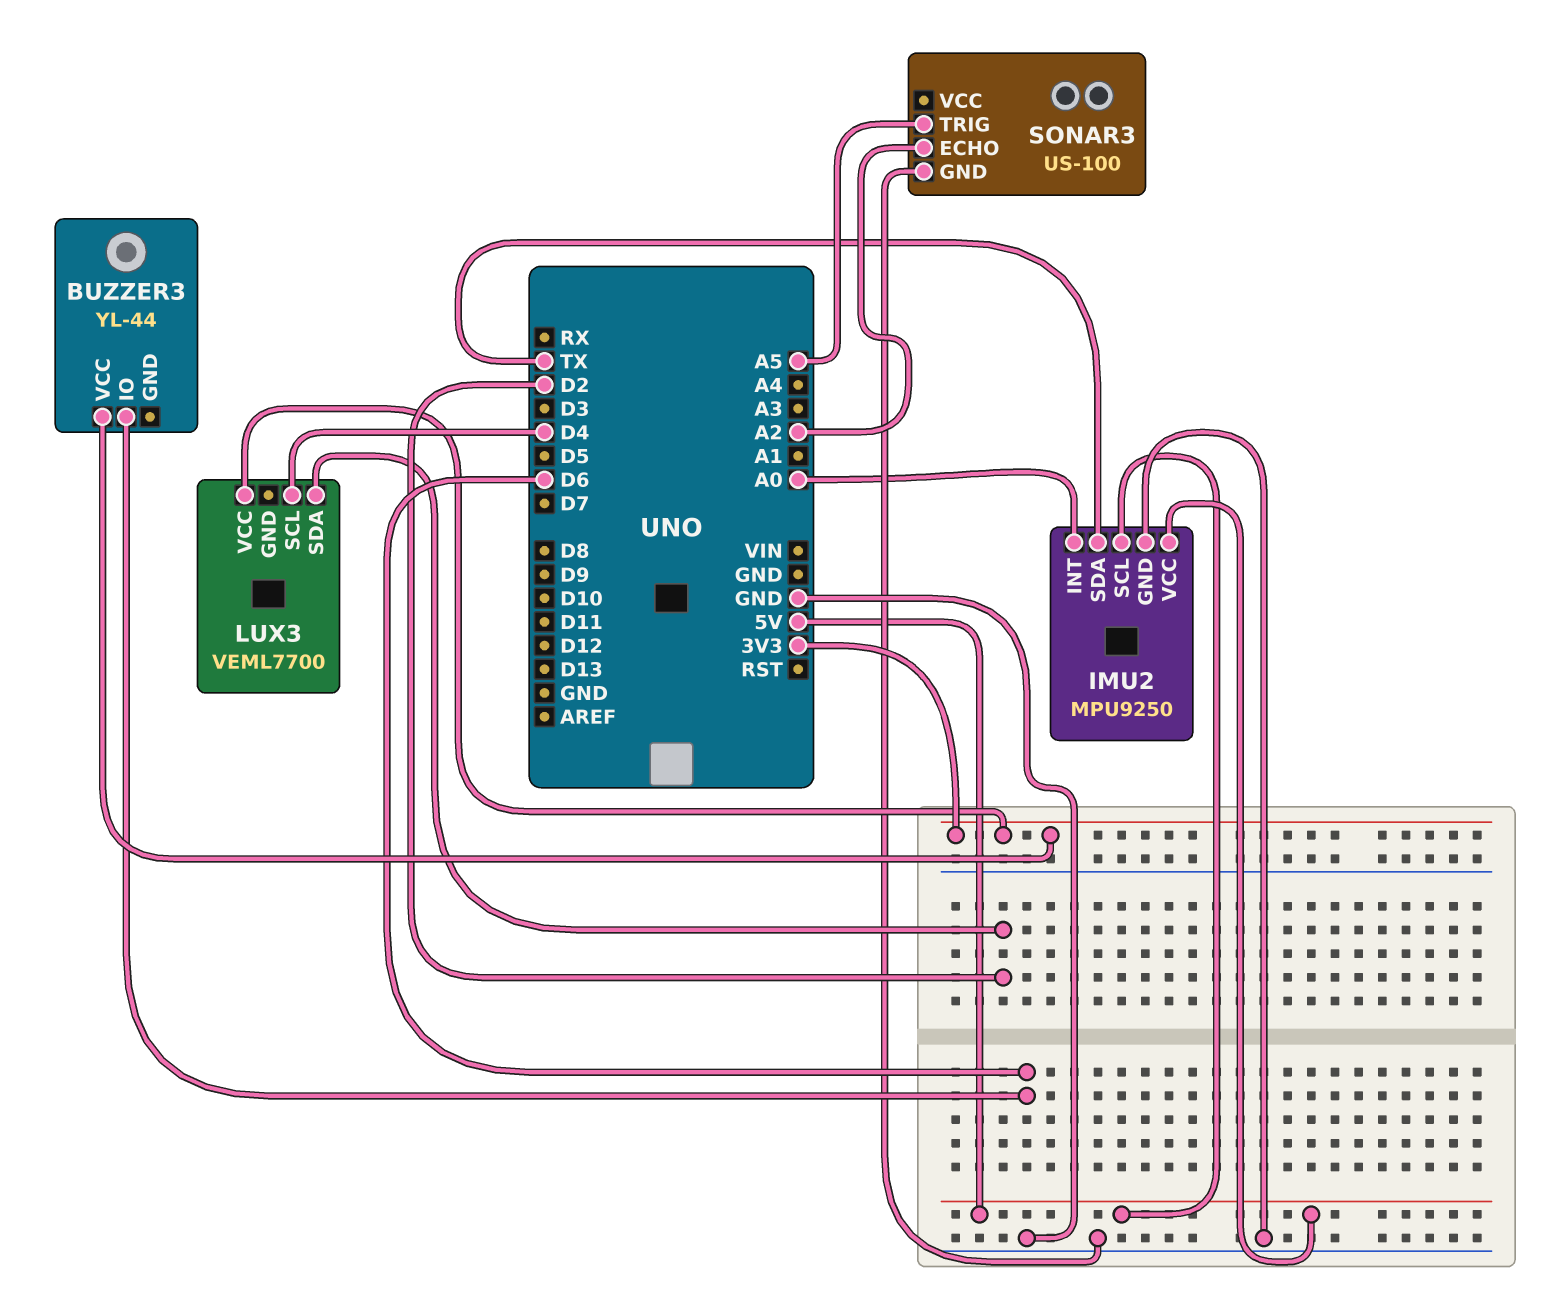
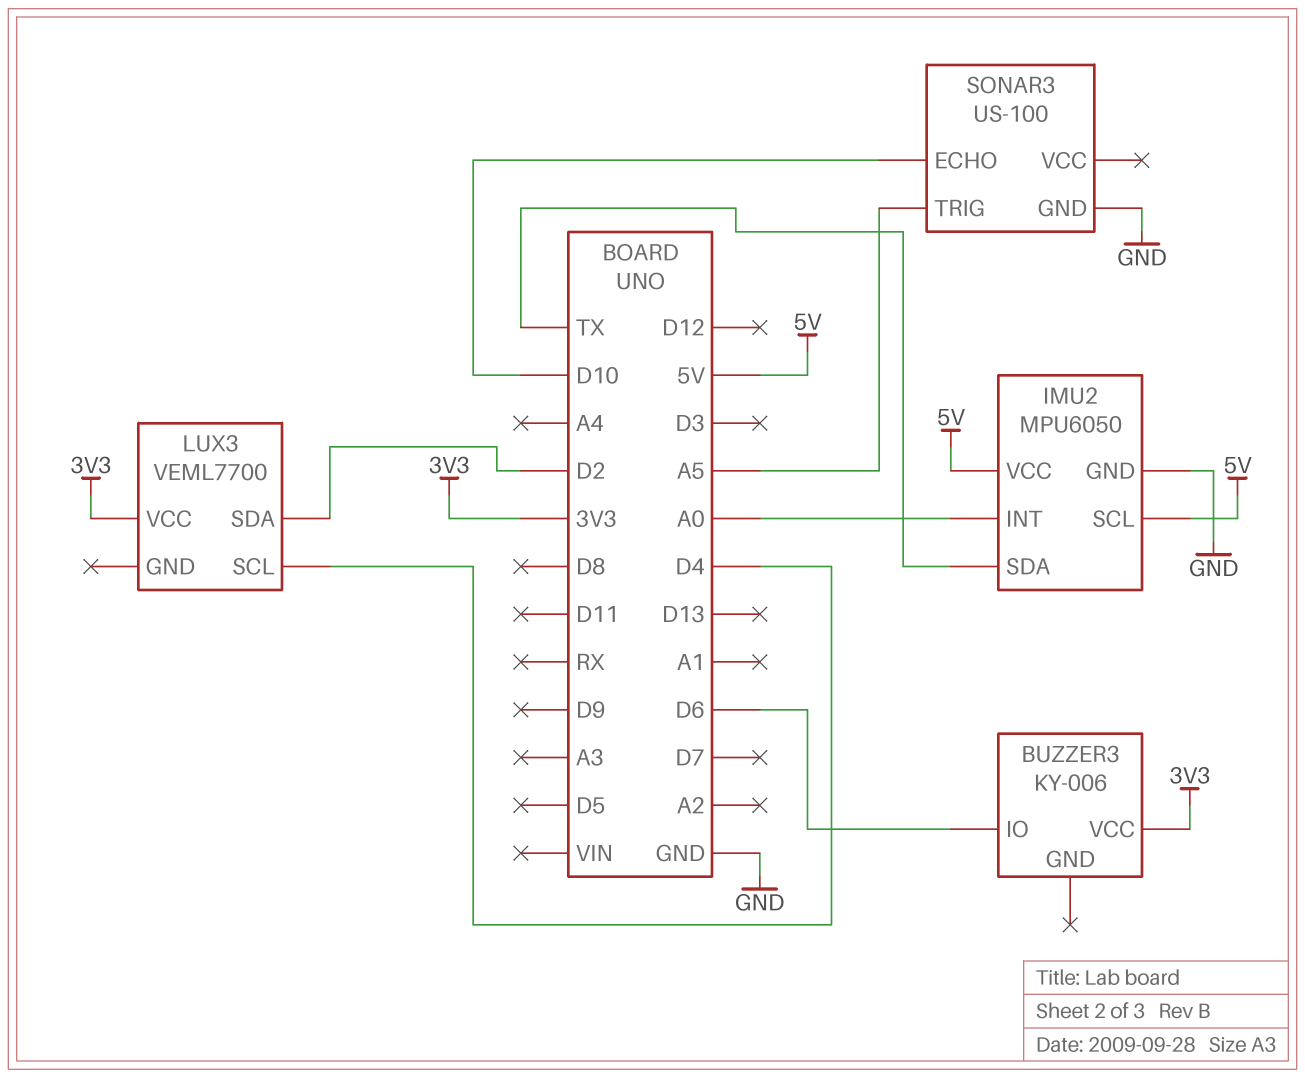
BUZZER3: YL-44 -> KY-006
IMU2: MPU9250 -> MPU6050
SONAR3 pin ECHO: A2 -> D10

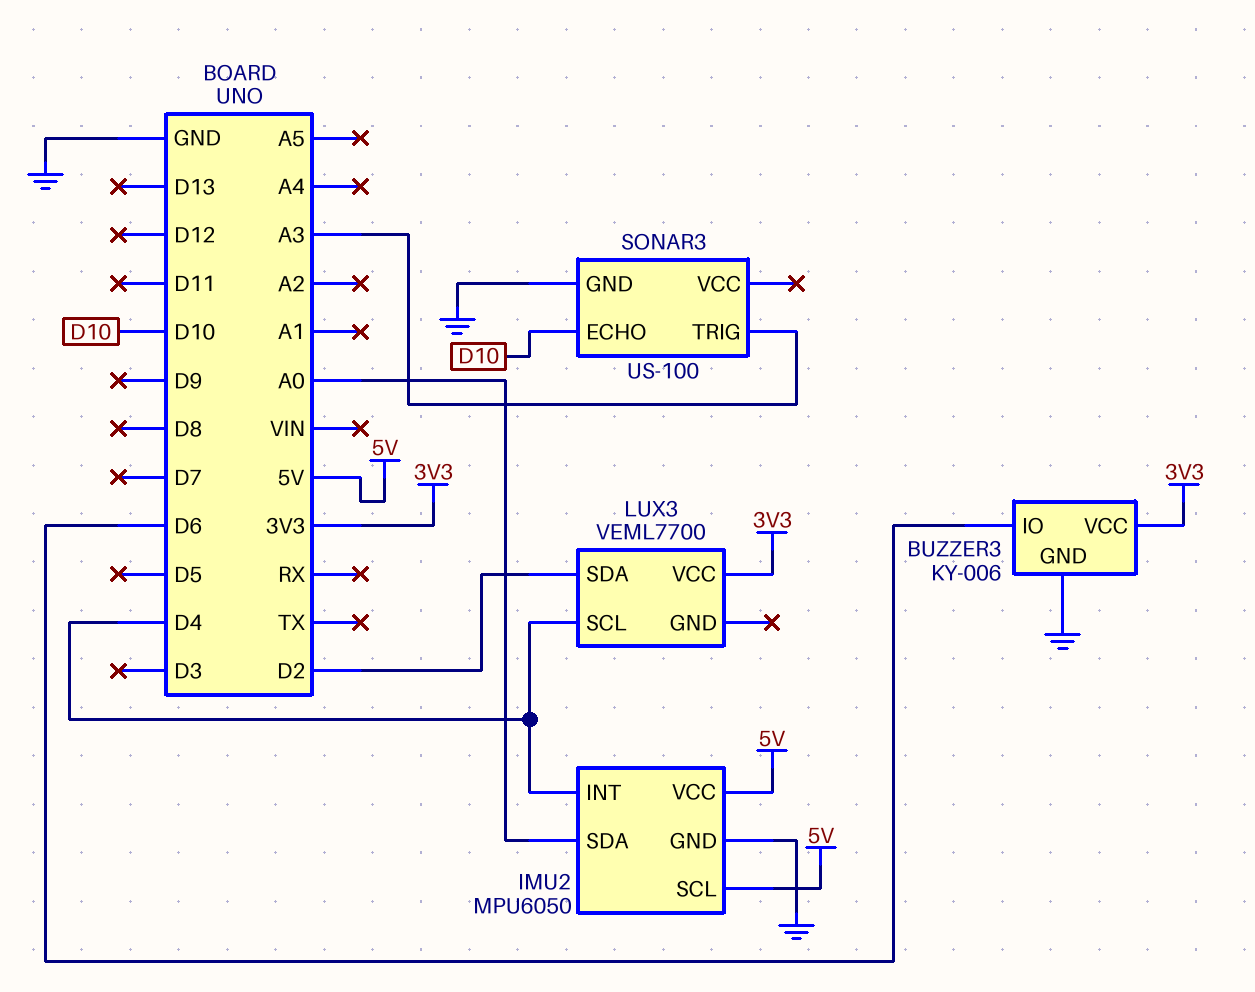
BUZZER3 pin GND: none -> GND
IMU2 pin INT: A0 -> D4
IMU2 pin SDA: TX -> A0
SONAR3 pin TRIG: A5 -> A3

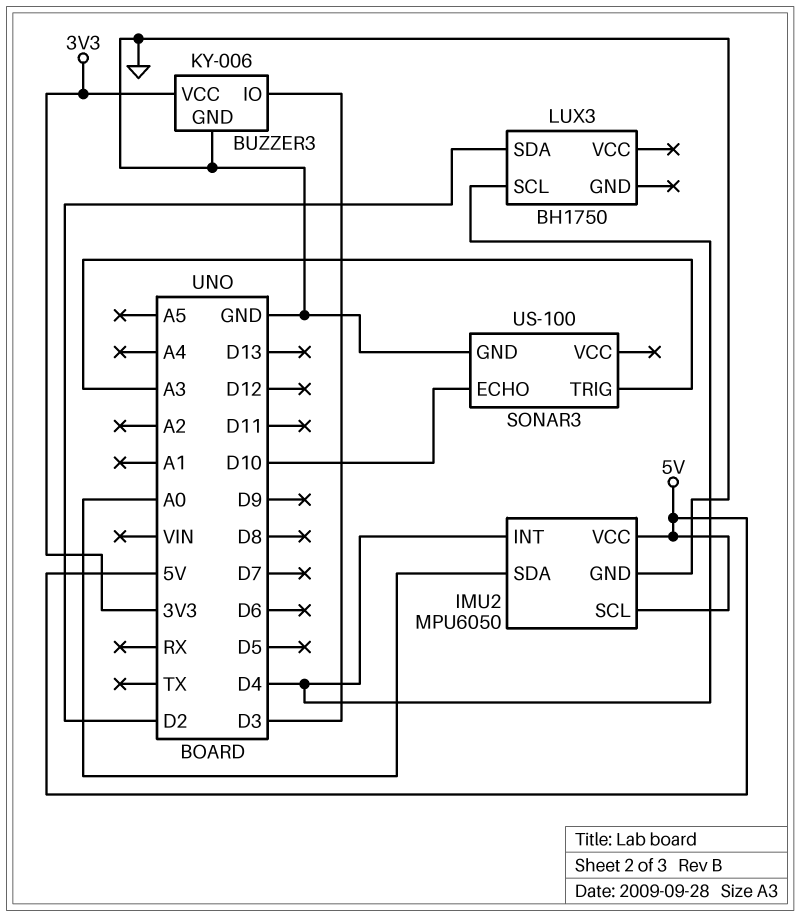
BUZZER3 pin IO: D6 -> D3
LUX3: VEML7700 -> BH1750
LUX3 pin VCC: 3V3 -> none

